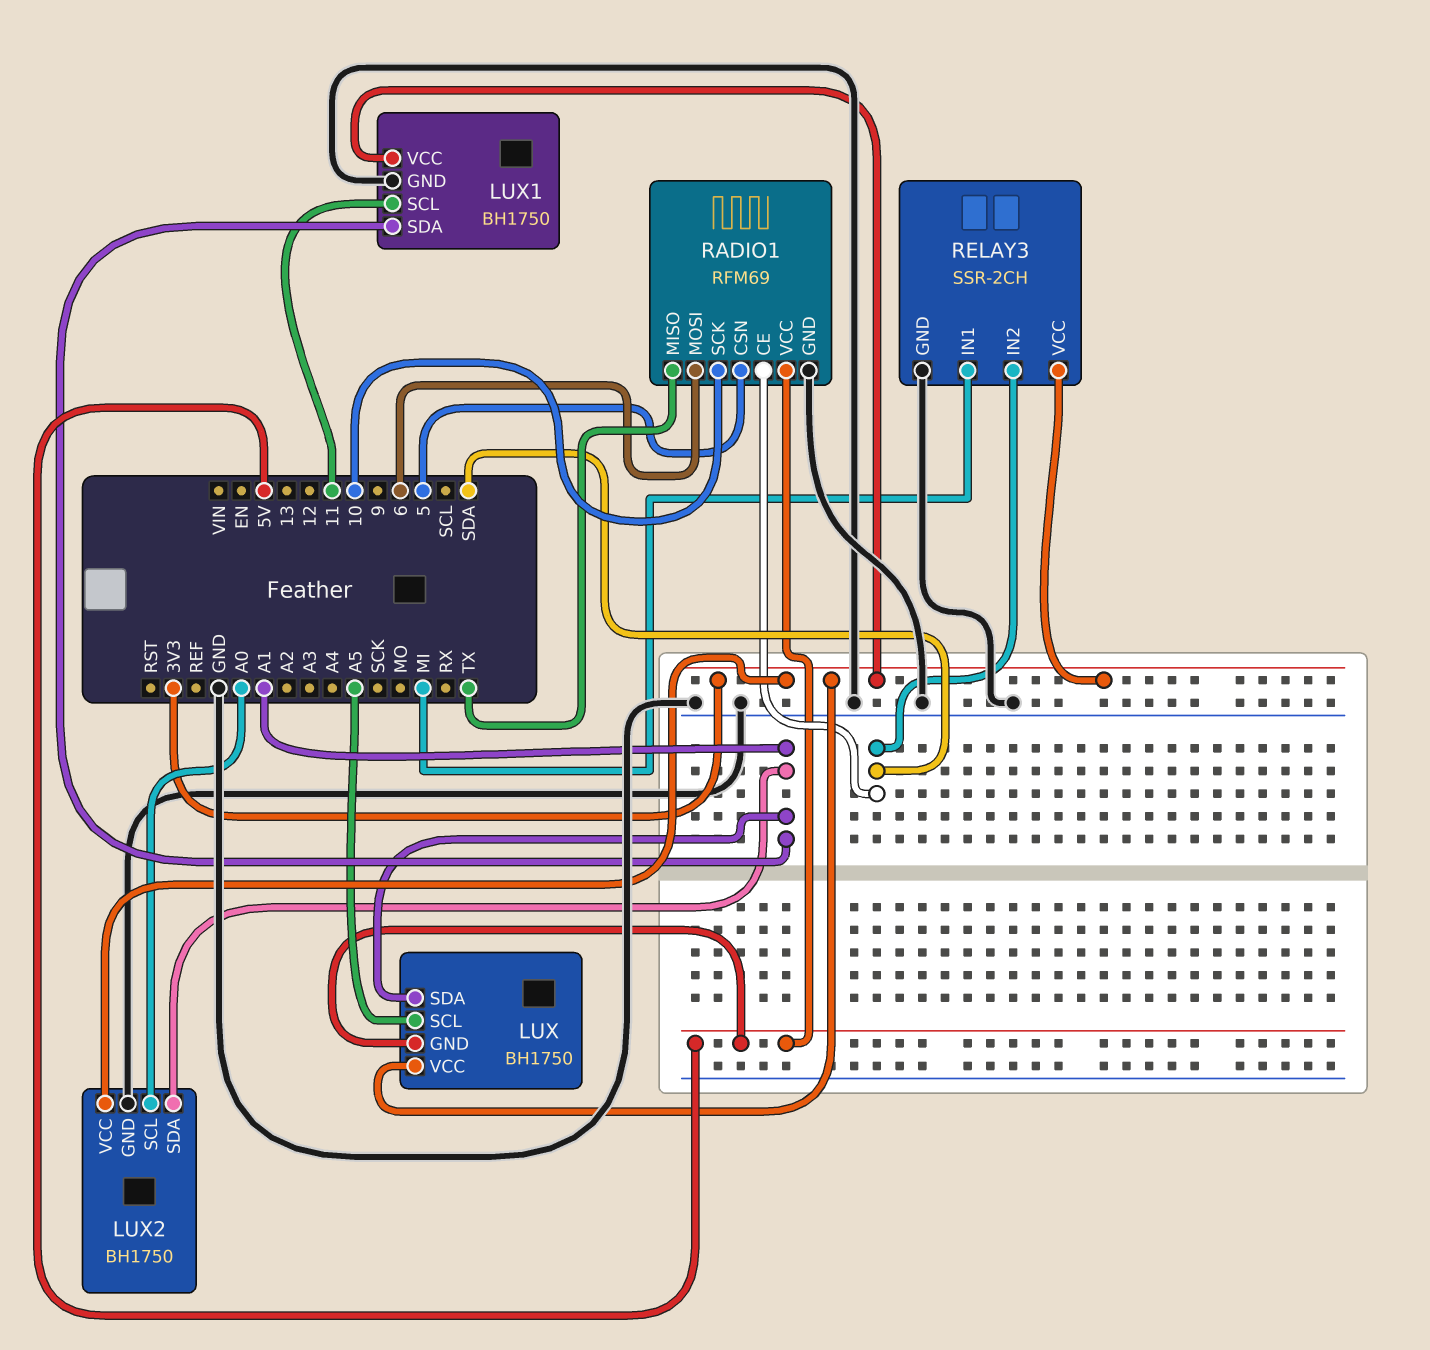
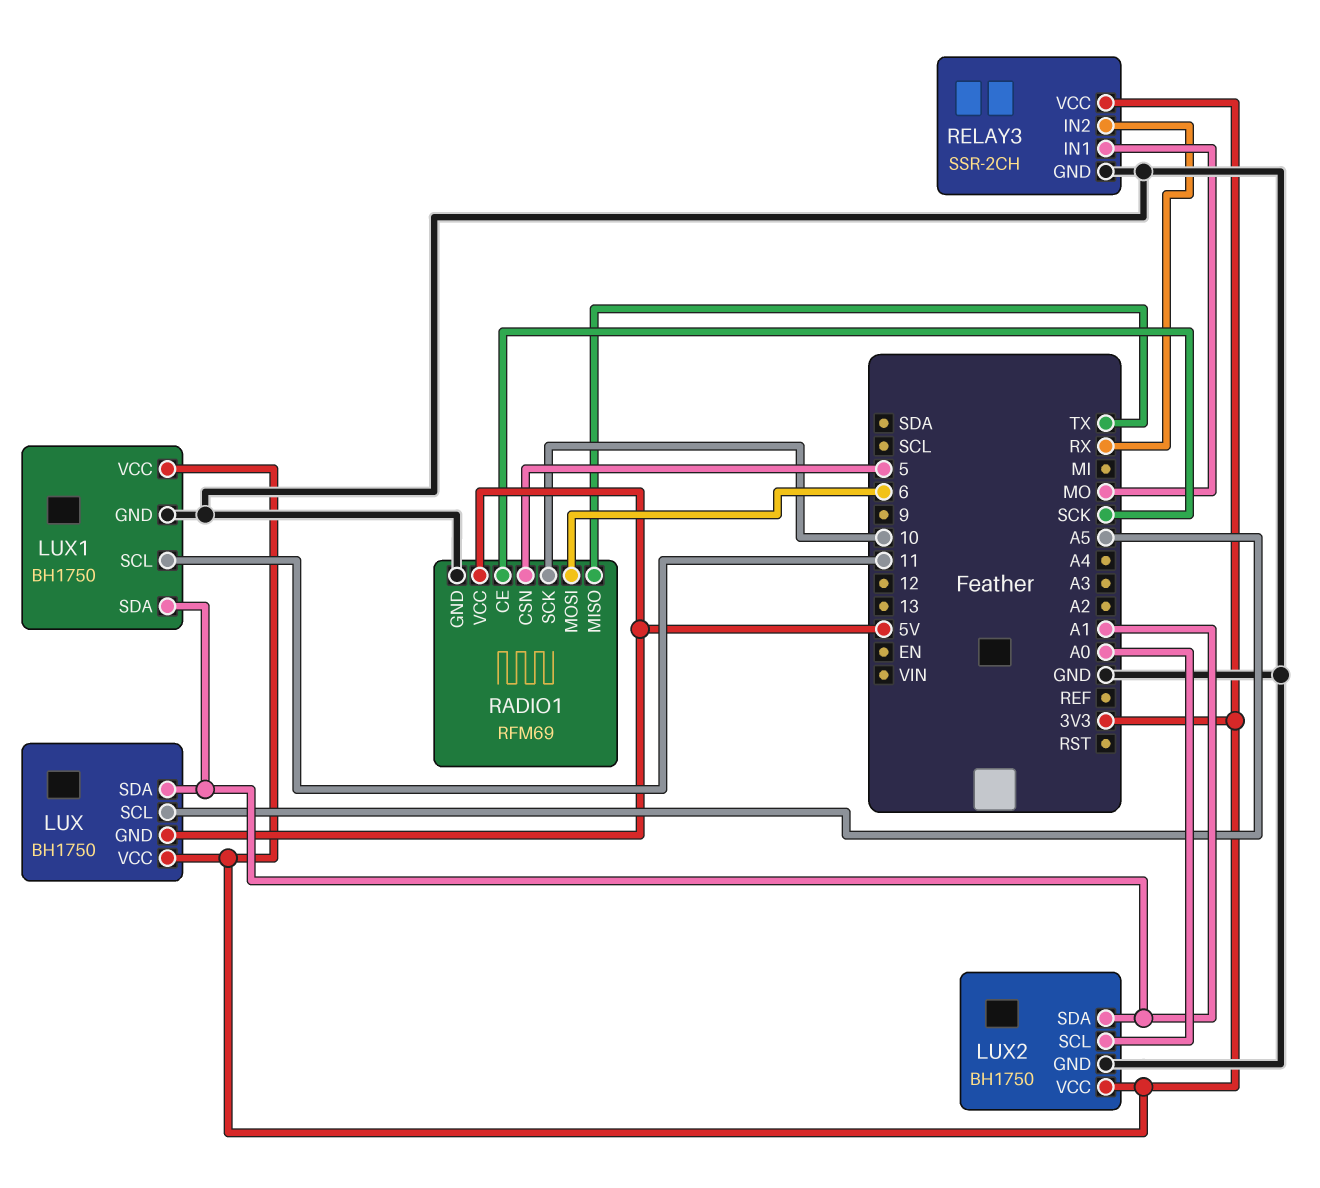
RADIO1 pin CE: SDA -> SCK
RELAY3 pin IN1: MI -> MO
RELAY3 pin IN2: SDA -> RX

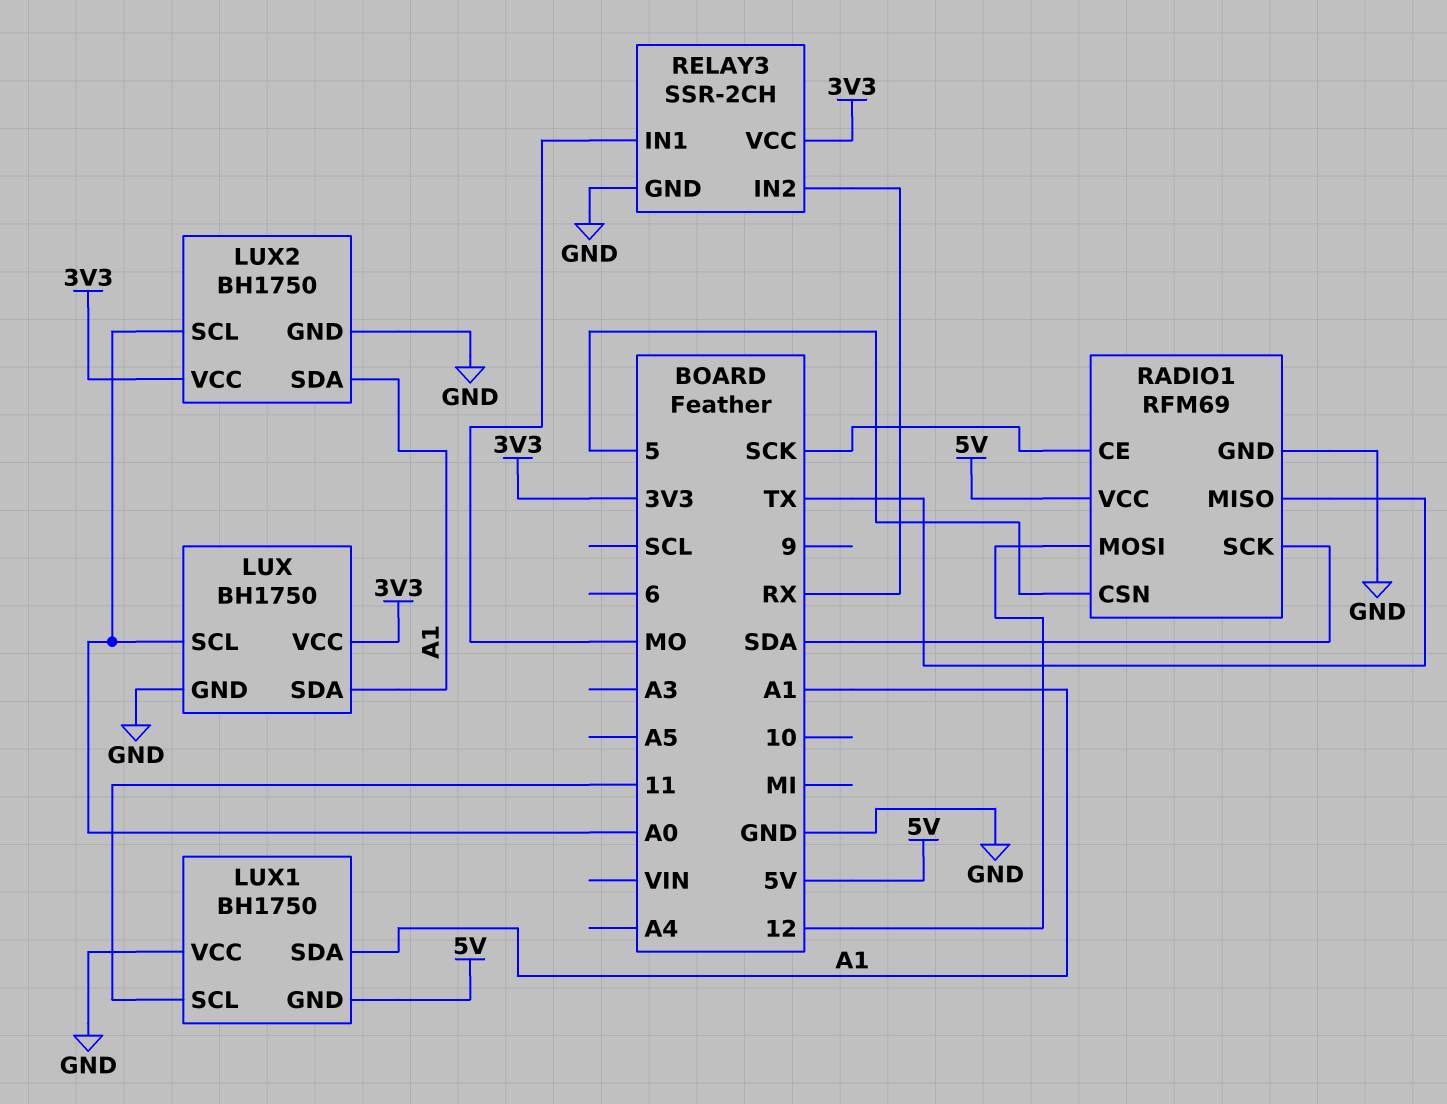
LUX pin GND: 5V -> GND
LUX pin SCL: A5 -> A0
LUX1 pin GND: GND -> 5V
LUX1 pin VCC: 3V3 -> GND
RADIO1 pin MOSI: 6 -> 12
RADIO1 pin SCK: 10 -> SDA

